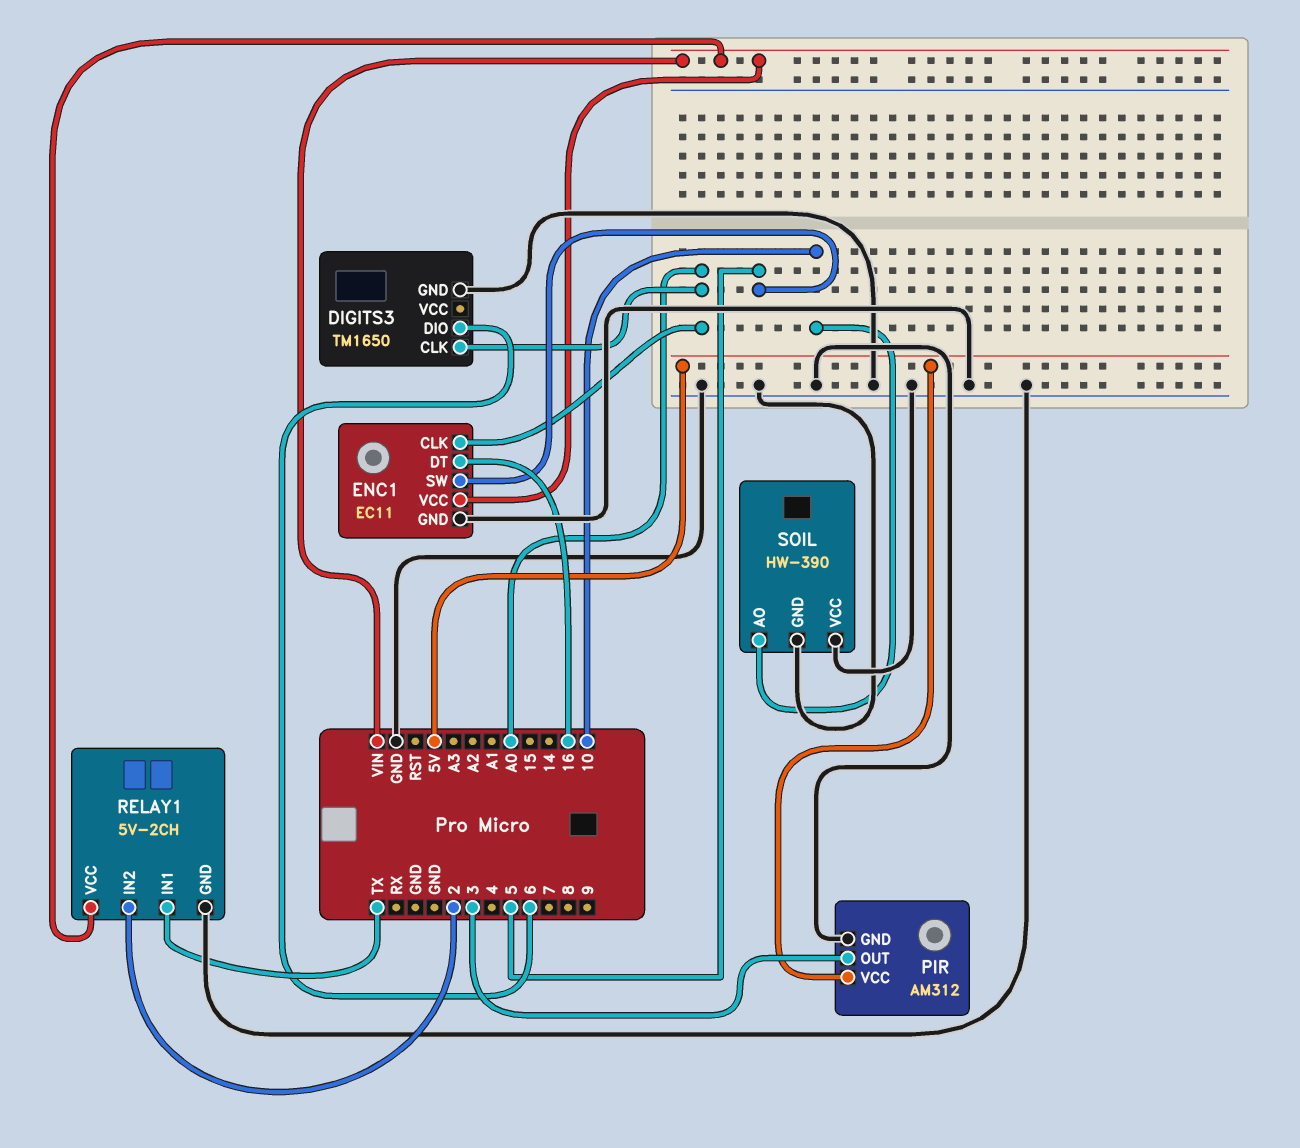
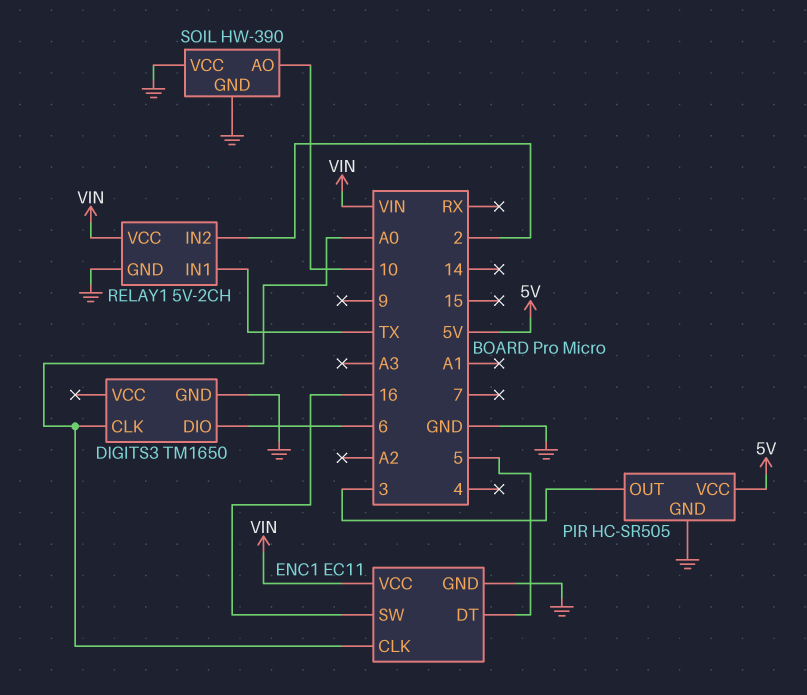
ENC1 pin DT: 16 -> 5
ENC1 pin SW: 5 -> 16
PIR: AM312 -> HC-SR505

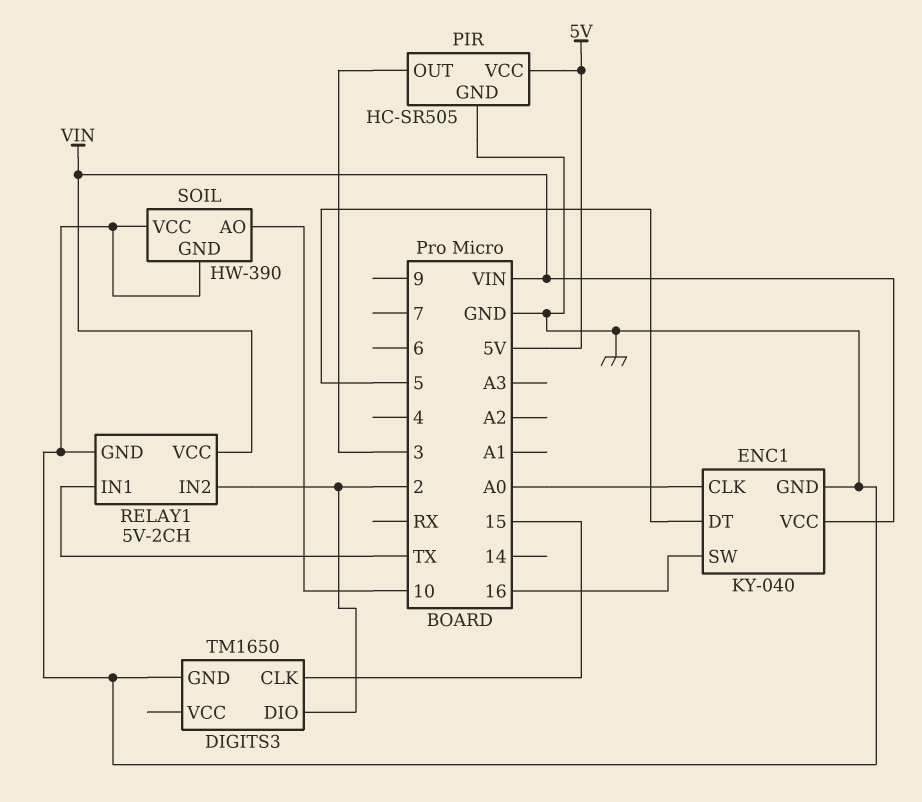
DIGITS3 pin CLK: A0 -> 15
DIGITS3 pin DIO: 6 -> 2
ENC1: EC11 -> KY-040

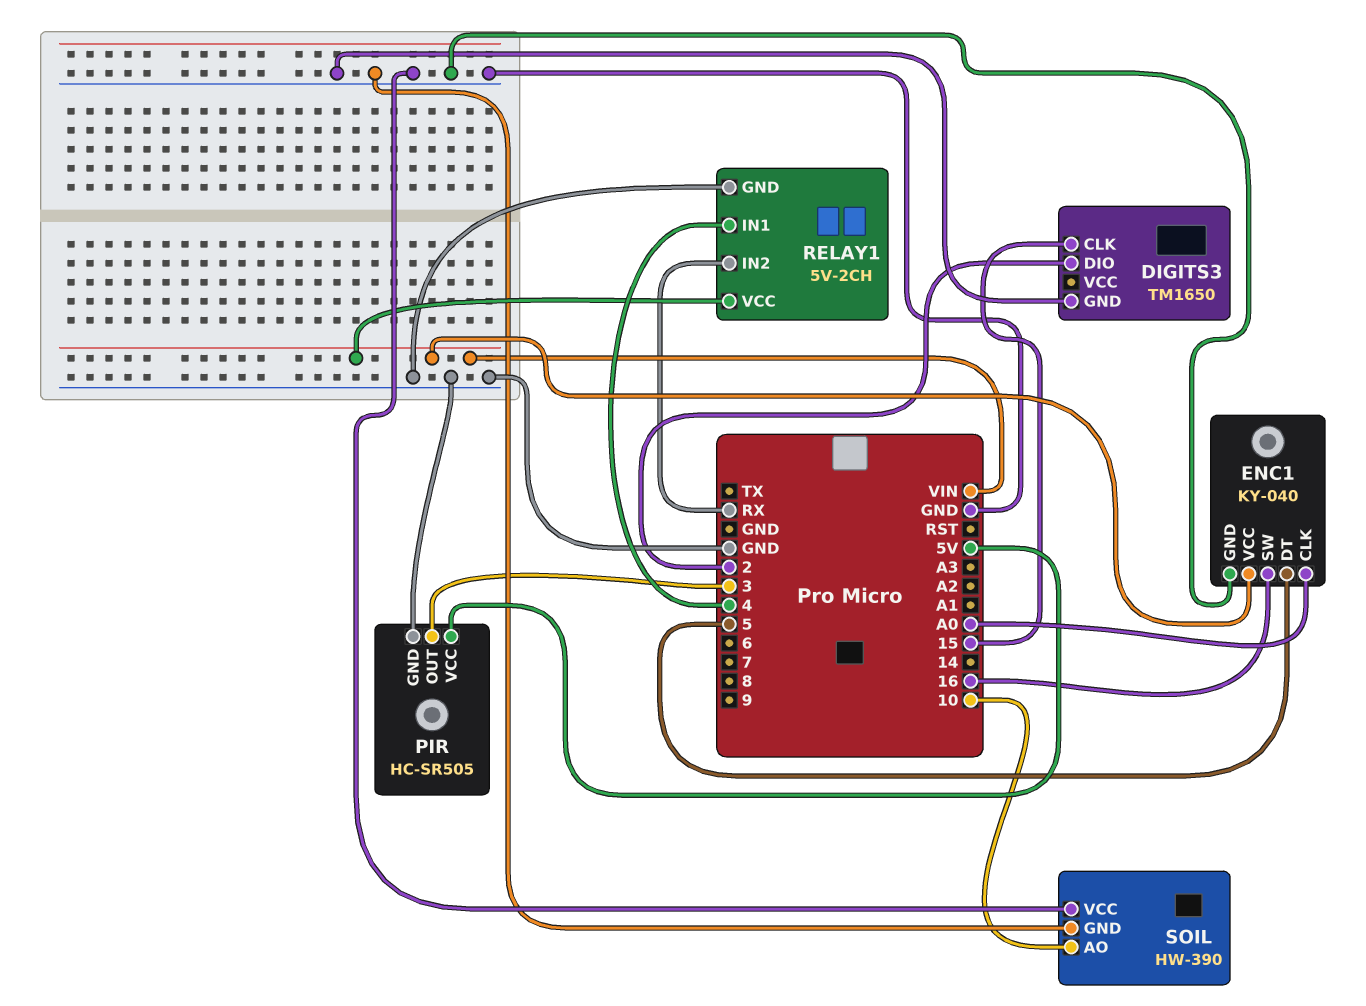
RELAY1 pin IN1: TX -> 4
RELAY1 pin IN2: 2 -> RX

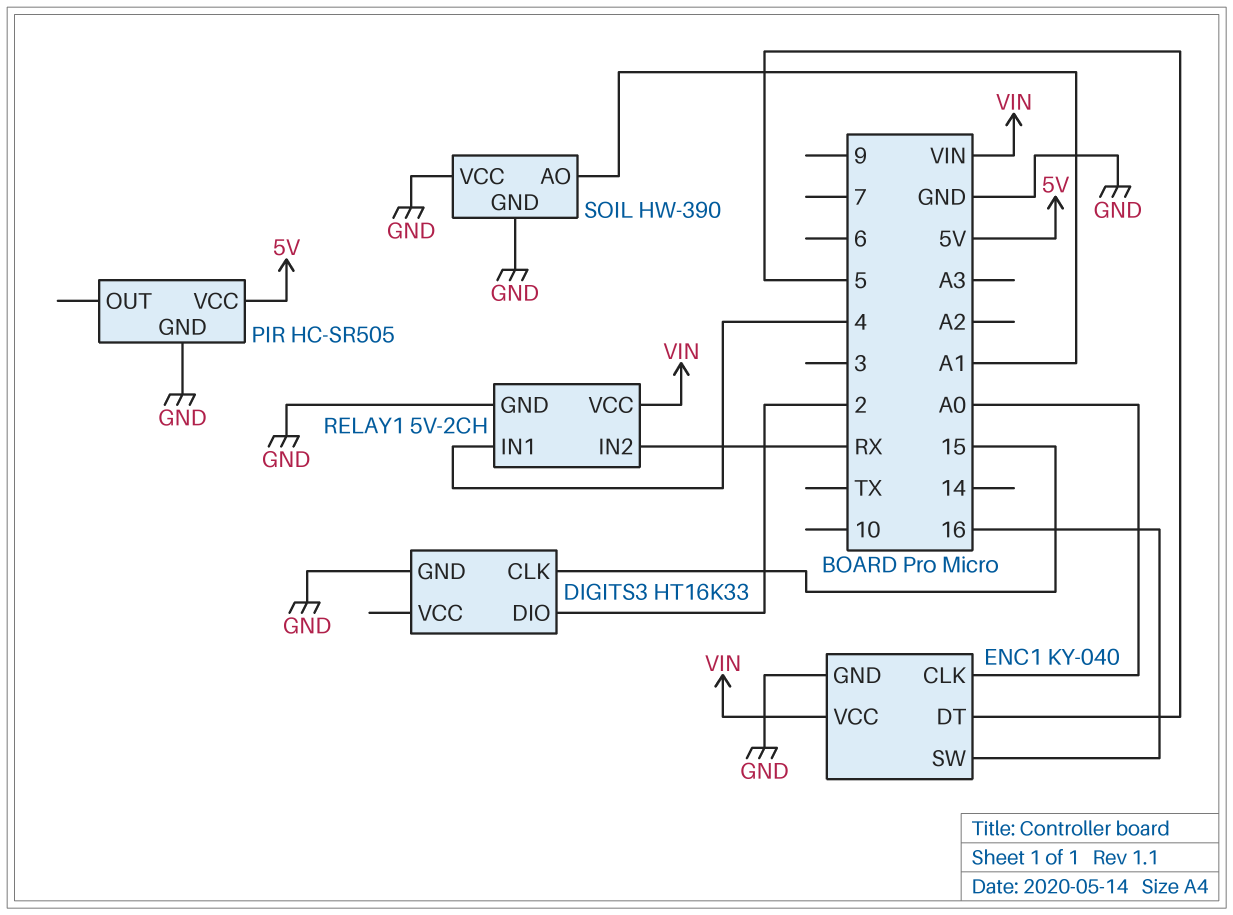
DIGITS3: TM1650 -> HT16K33
PIR pin OUT: 3 -> none
SOIL pin AO: 10 -> A1

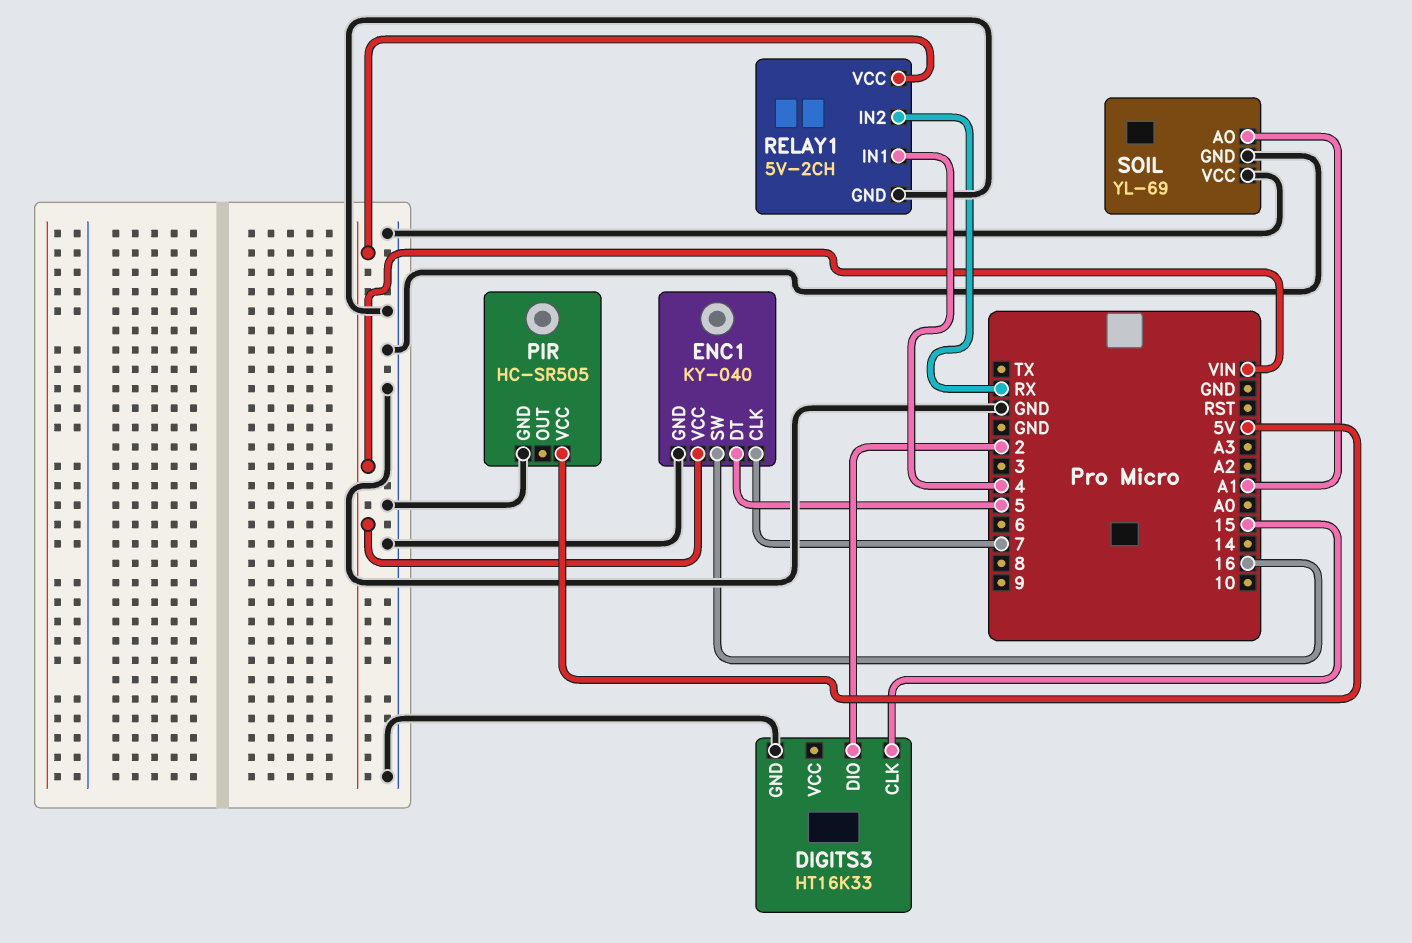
ENC1 pin CLK: A0 -> 7
SOIL: HW-390 -> YL-69

